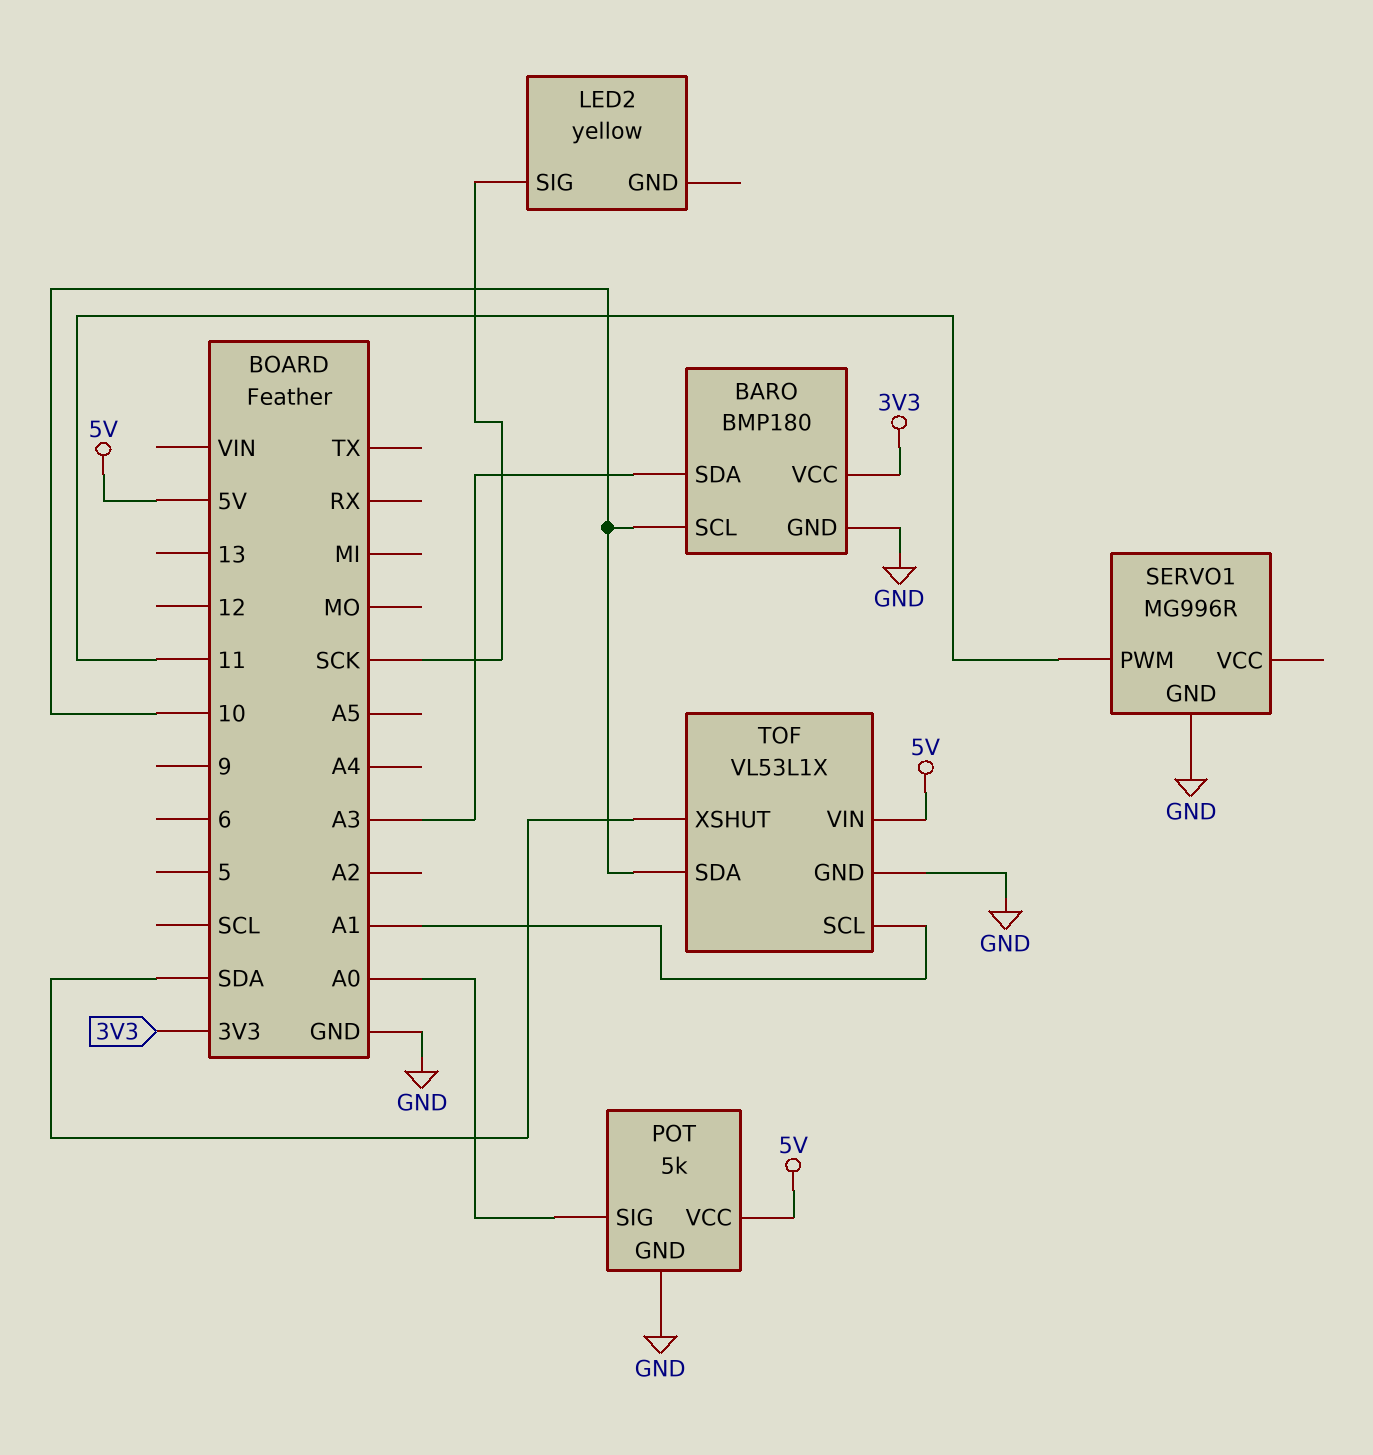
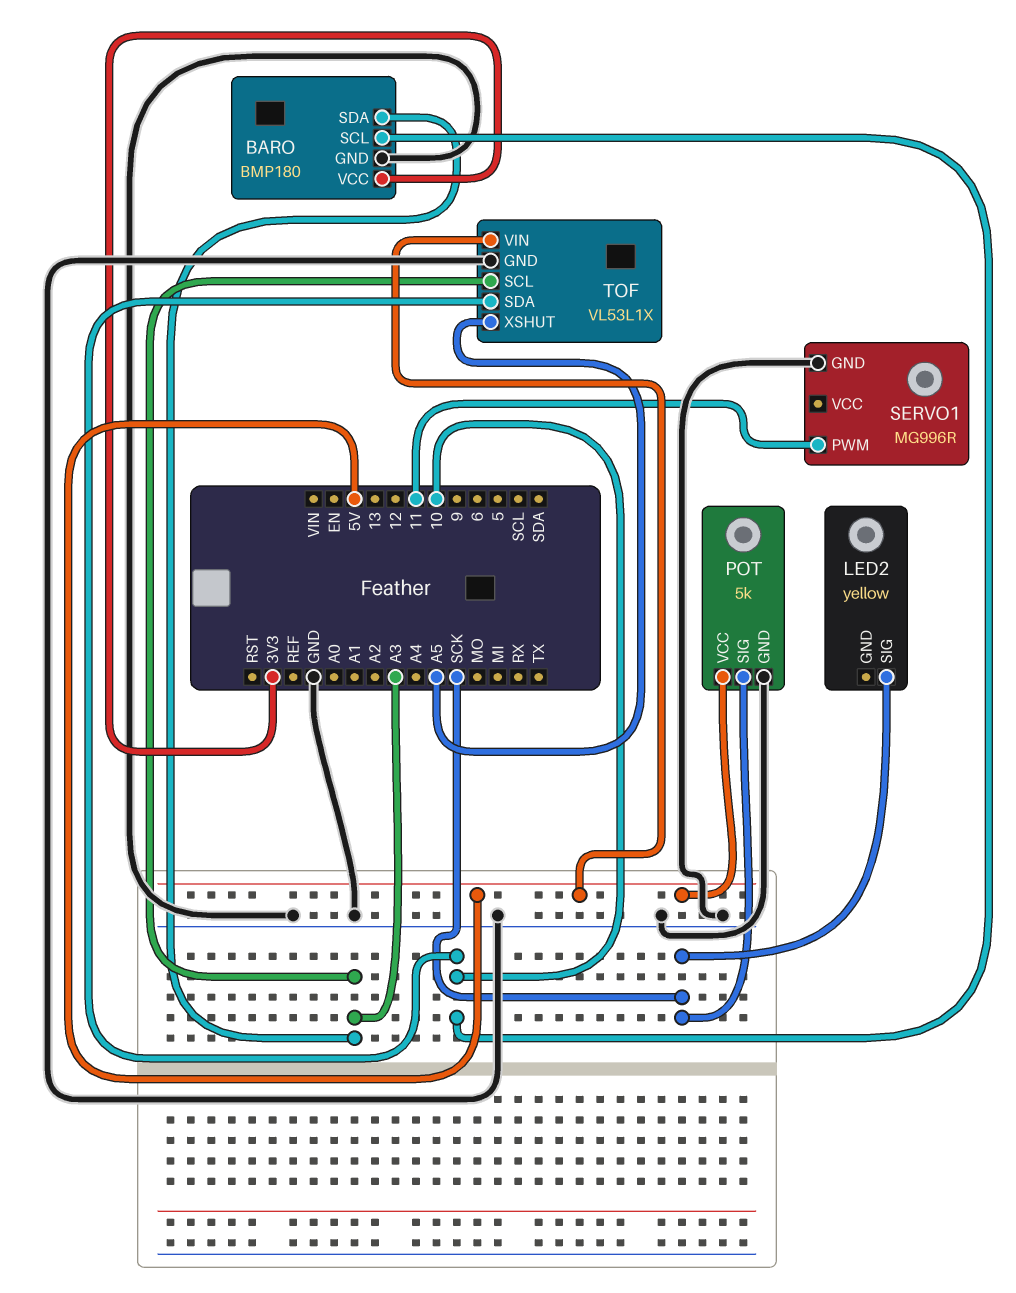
POT pin SIG: A0 -> SCK
TOF pin SCL: A1 -> A3
TOF pin XSHUT: SDA -> A5

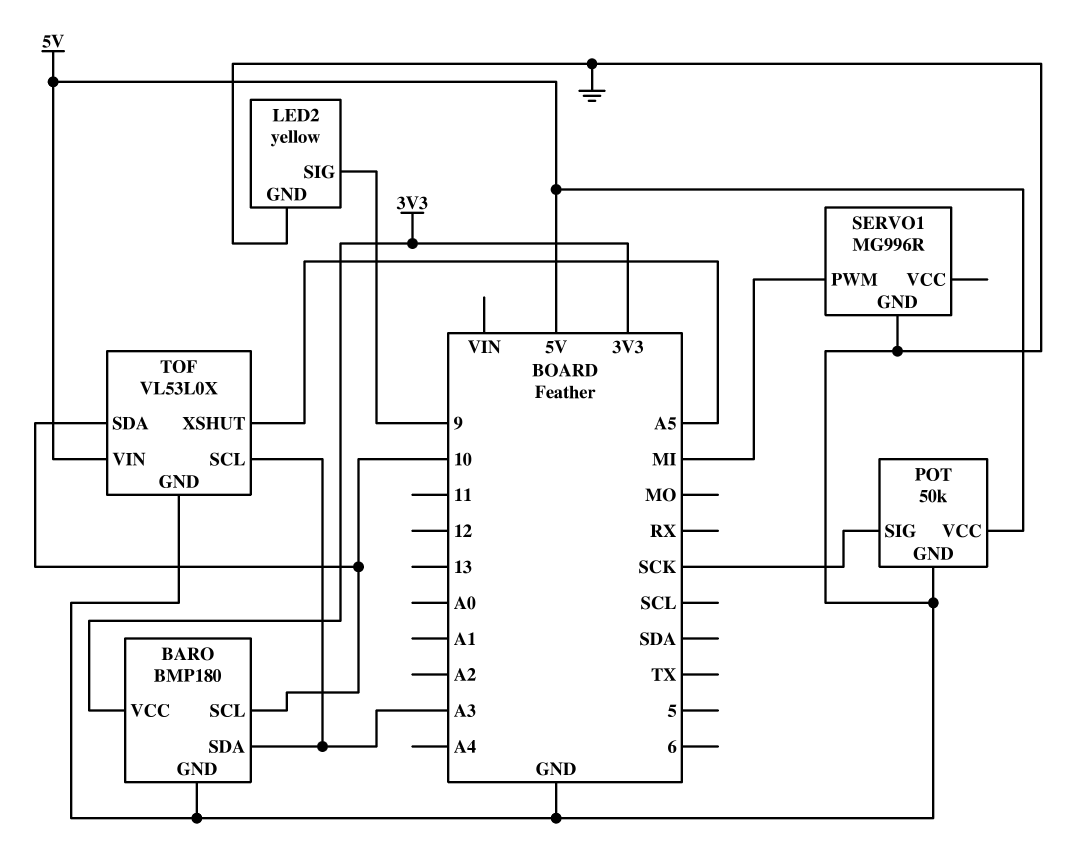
LED2 pin GND: none -> GND
LED2 pin SIG: SCK -> 9
POT: 5k -> 50k
SERVO1 pin PWM: 11 -> MI
TOF: VL53L1X -> VL53L0X

